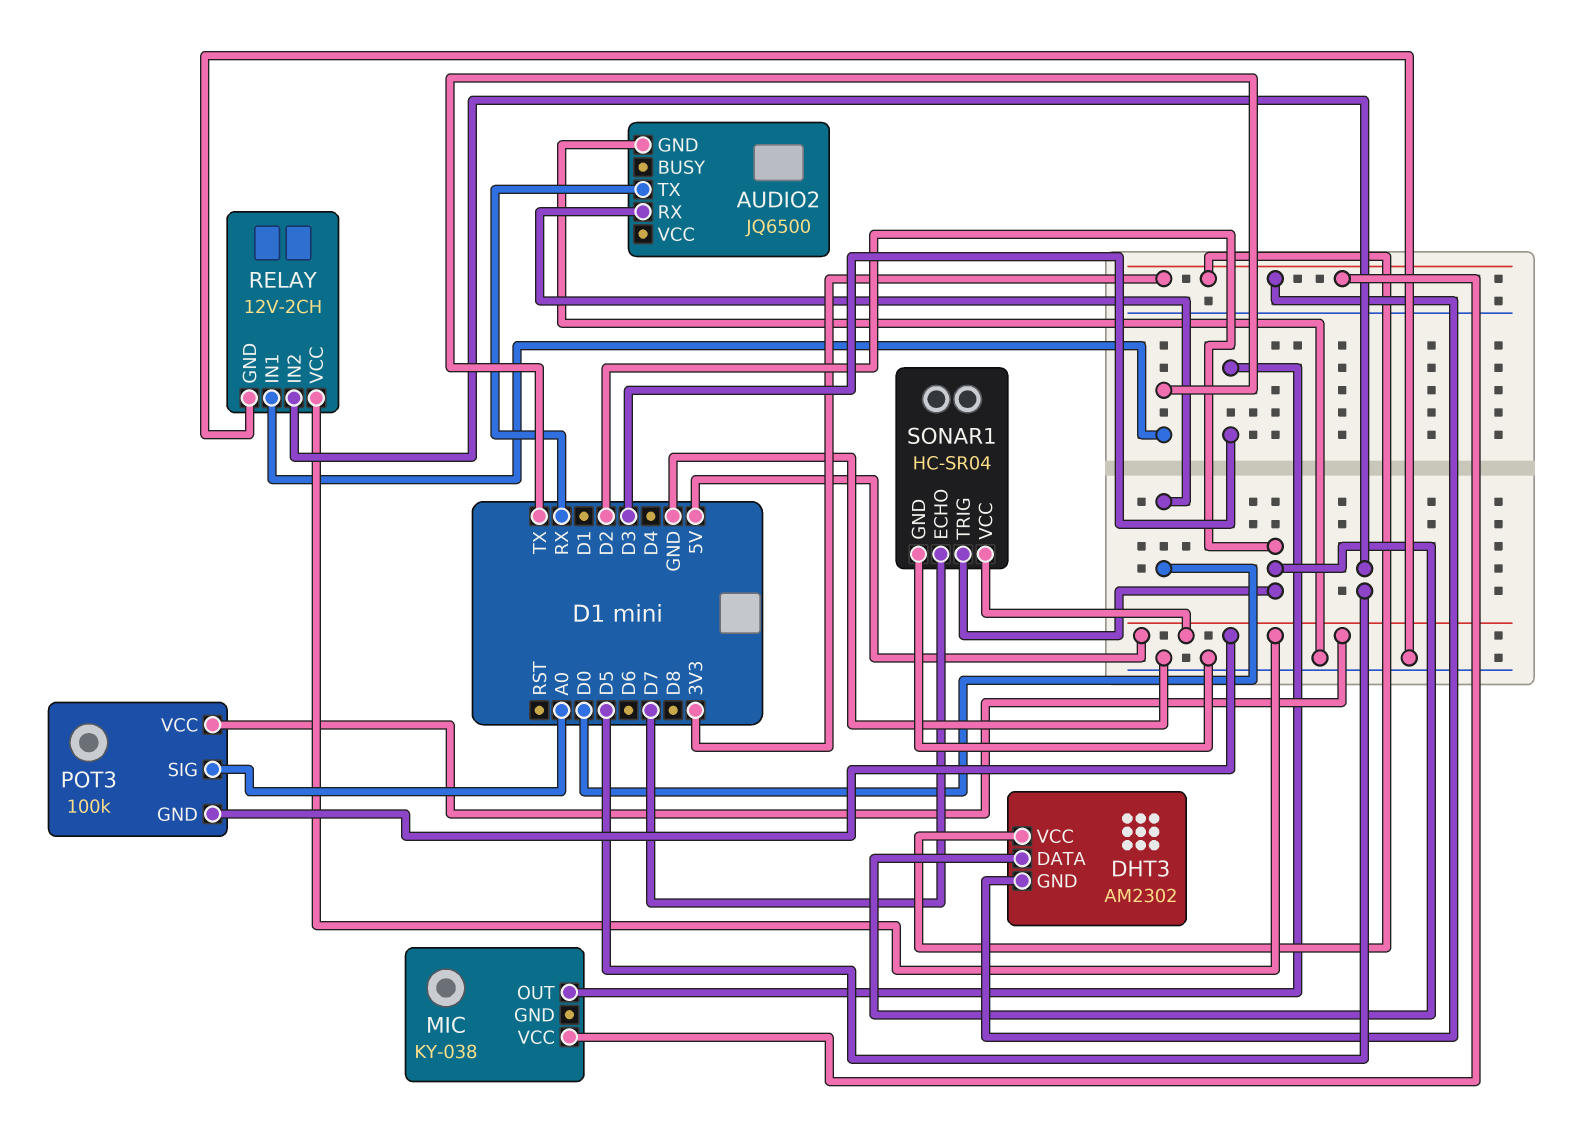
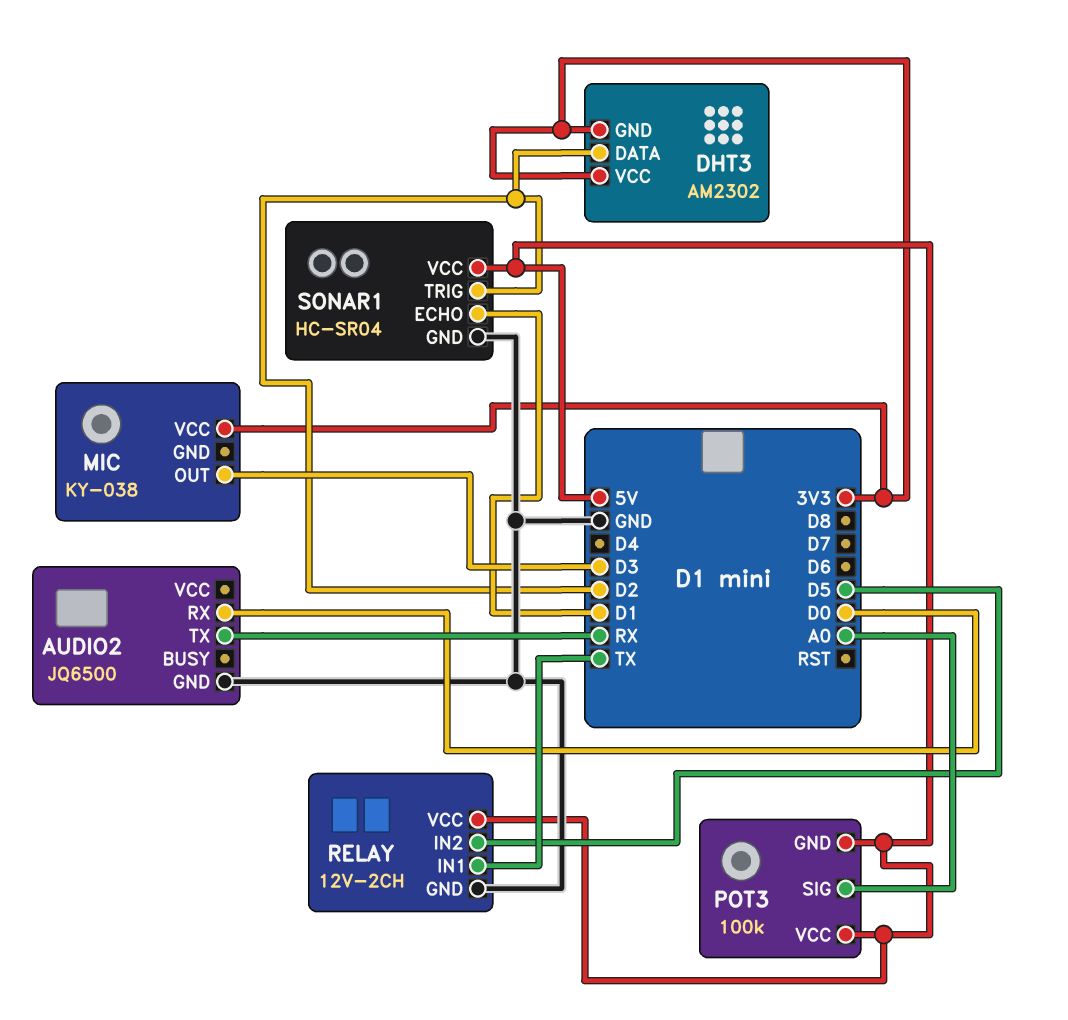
SONAR1 pin ECHO: D7 -> D1

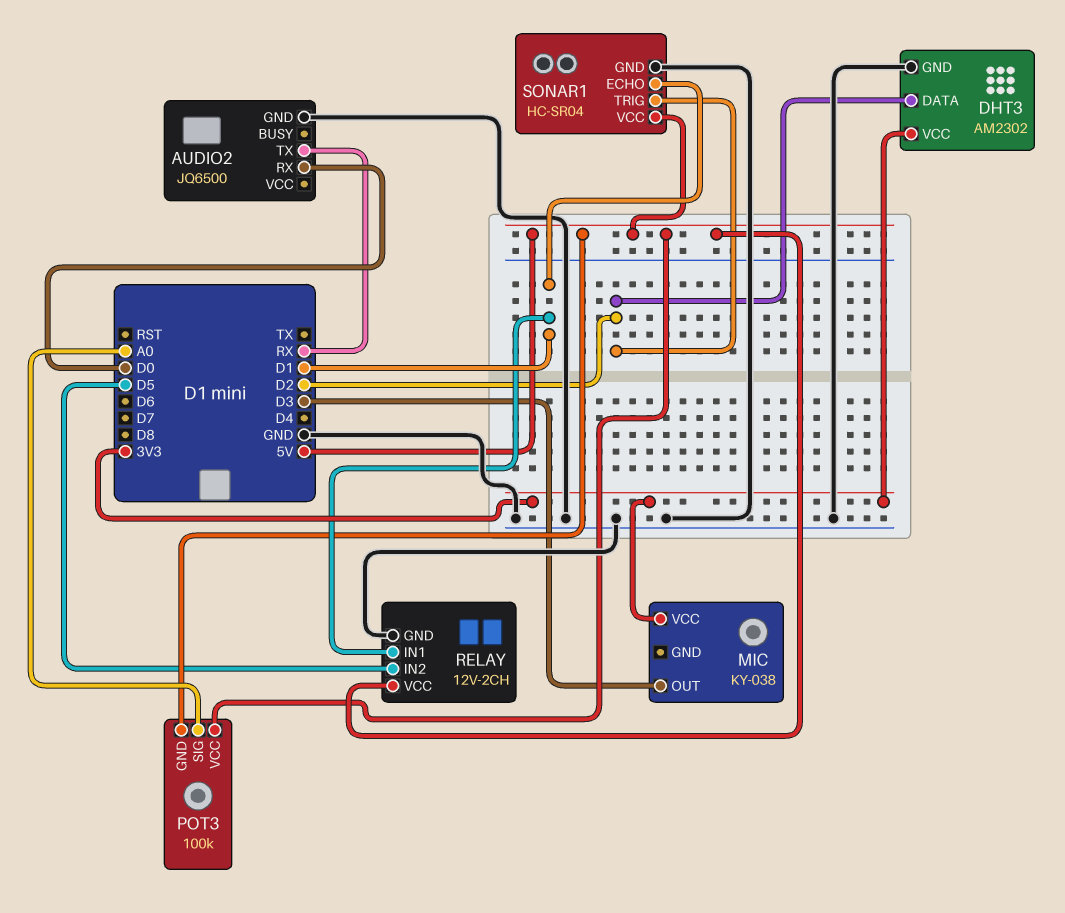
DHT3 pin GND: 3V3 -> GND
RELAY pin IN1: TX -> D1

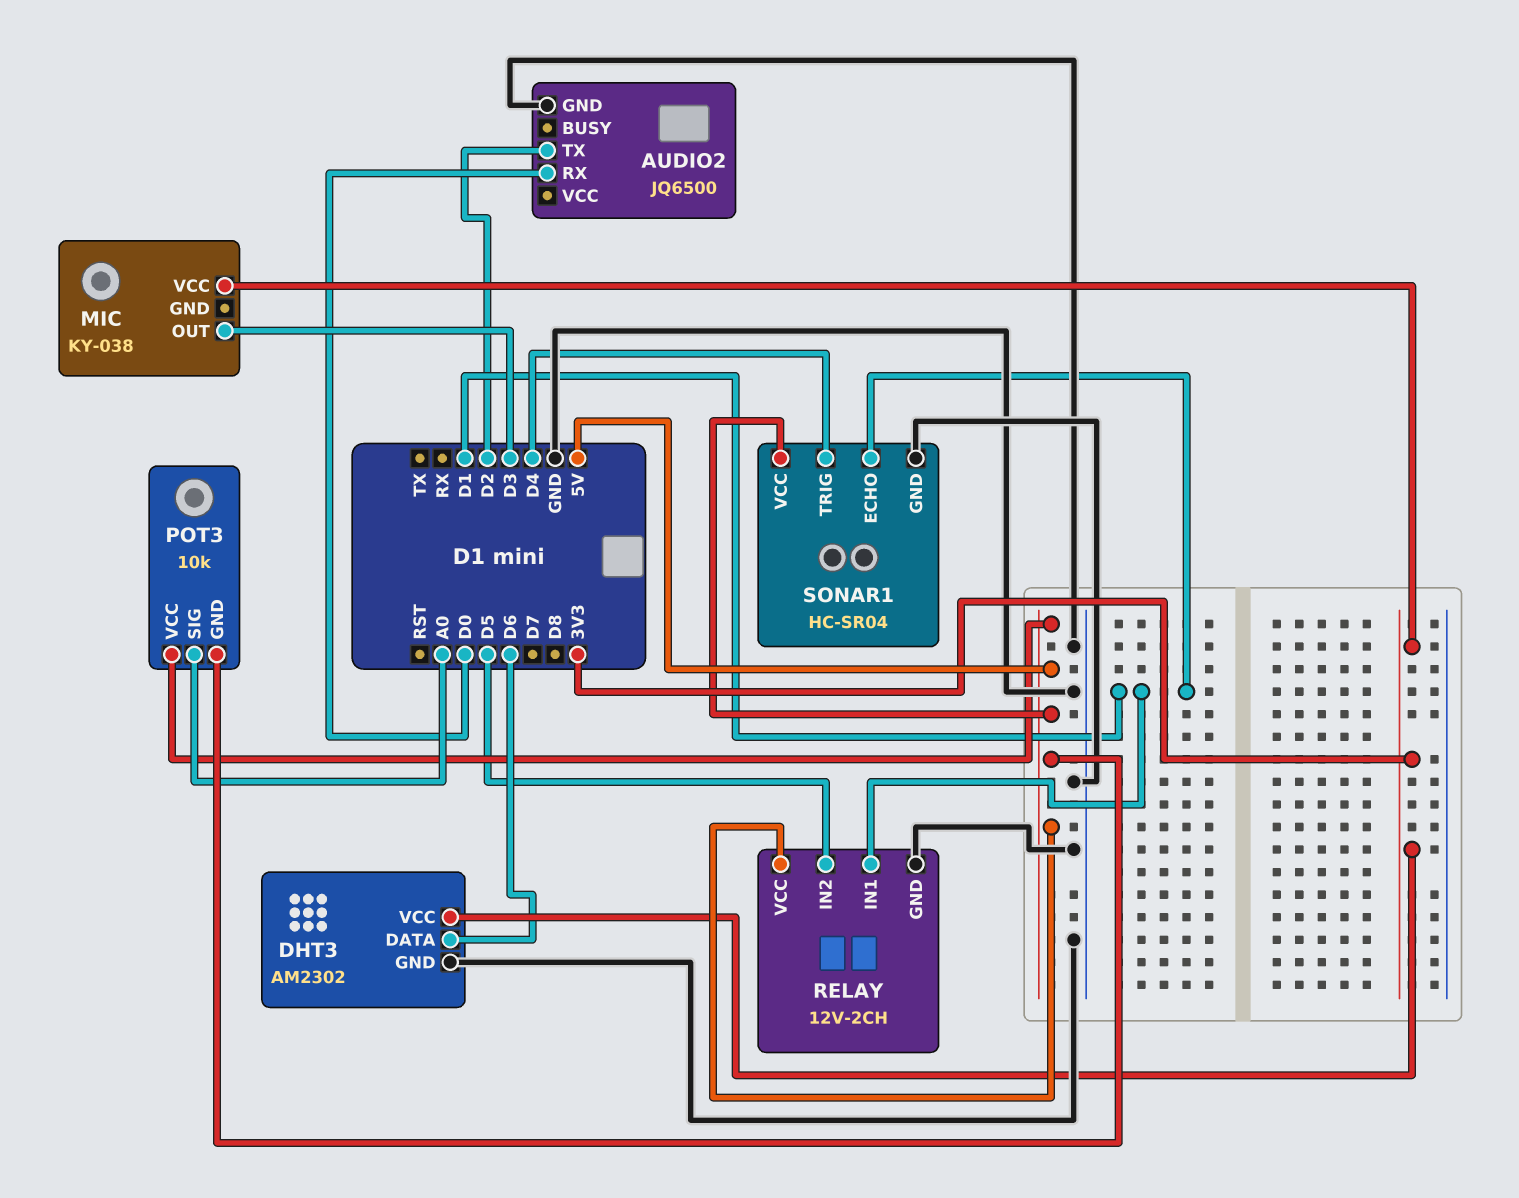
AUDIO2 pin TX: RX -> D2
DHT3 pin DATA: D2 -> D6
POT3: 100k -> 10k
SONAR1 pin TRIG: D2 -> D4

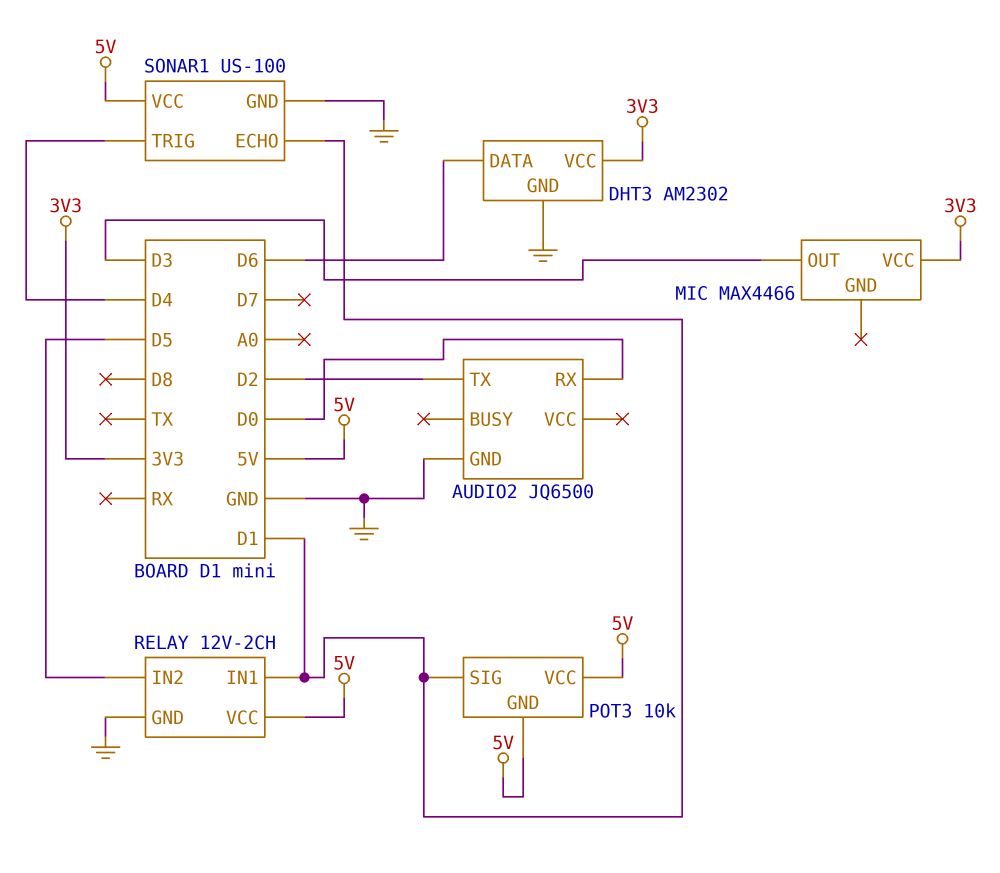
MIC: KY-038 -> MAX4466
POT3 pin SIG: A0 -> D1
SONAR1: HC-SR04 -> US-100

